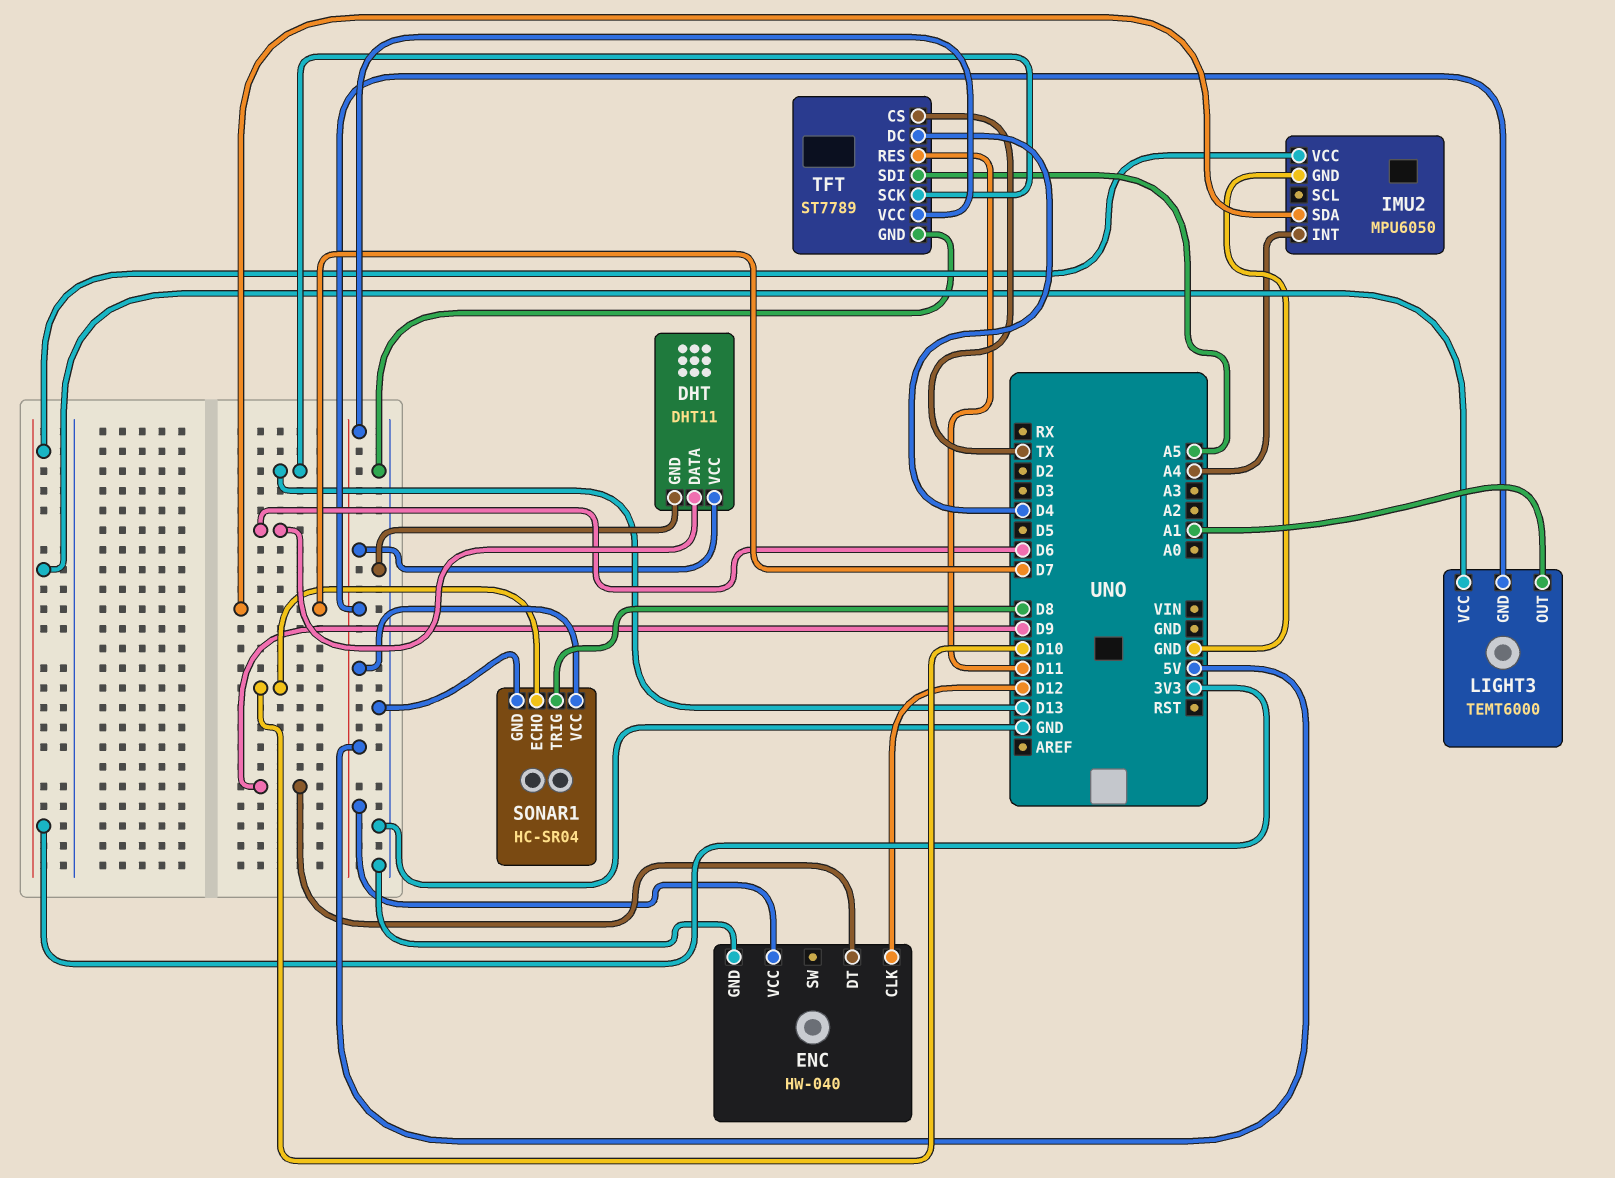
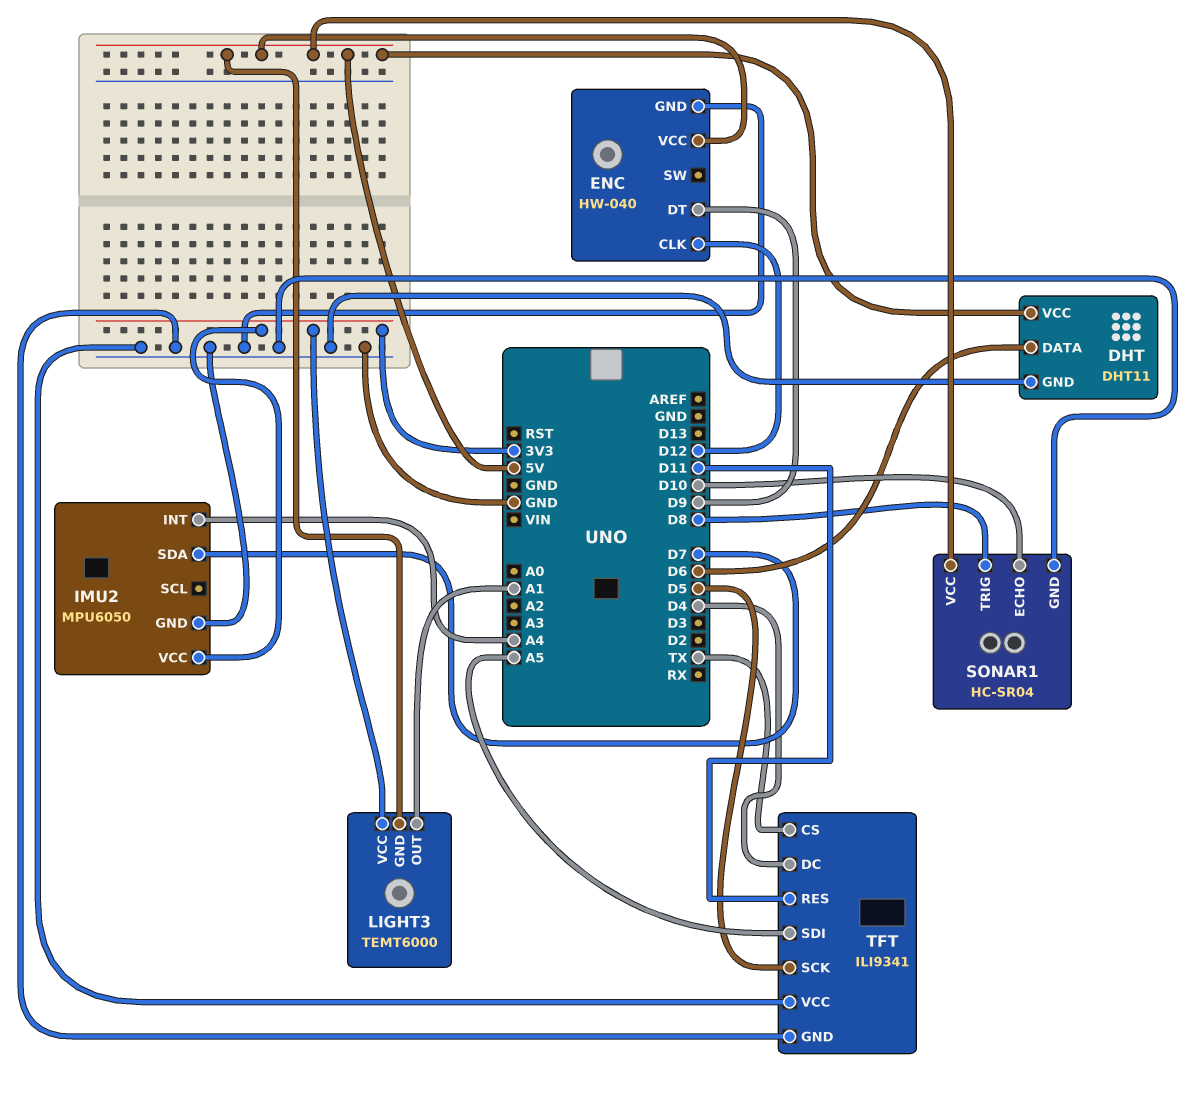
TFT: ST7789 -> ILI9341
TFT pin SCK: D13 -> D5
TFT pin VCC: 5V -> GND

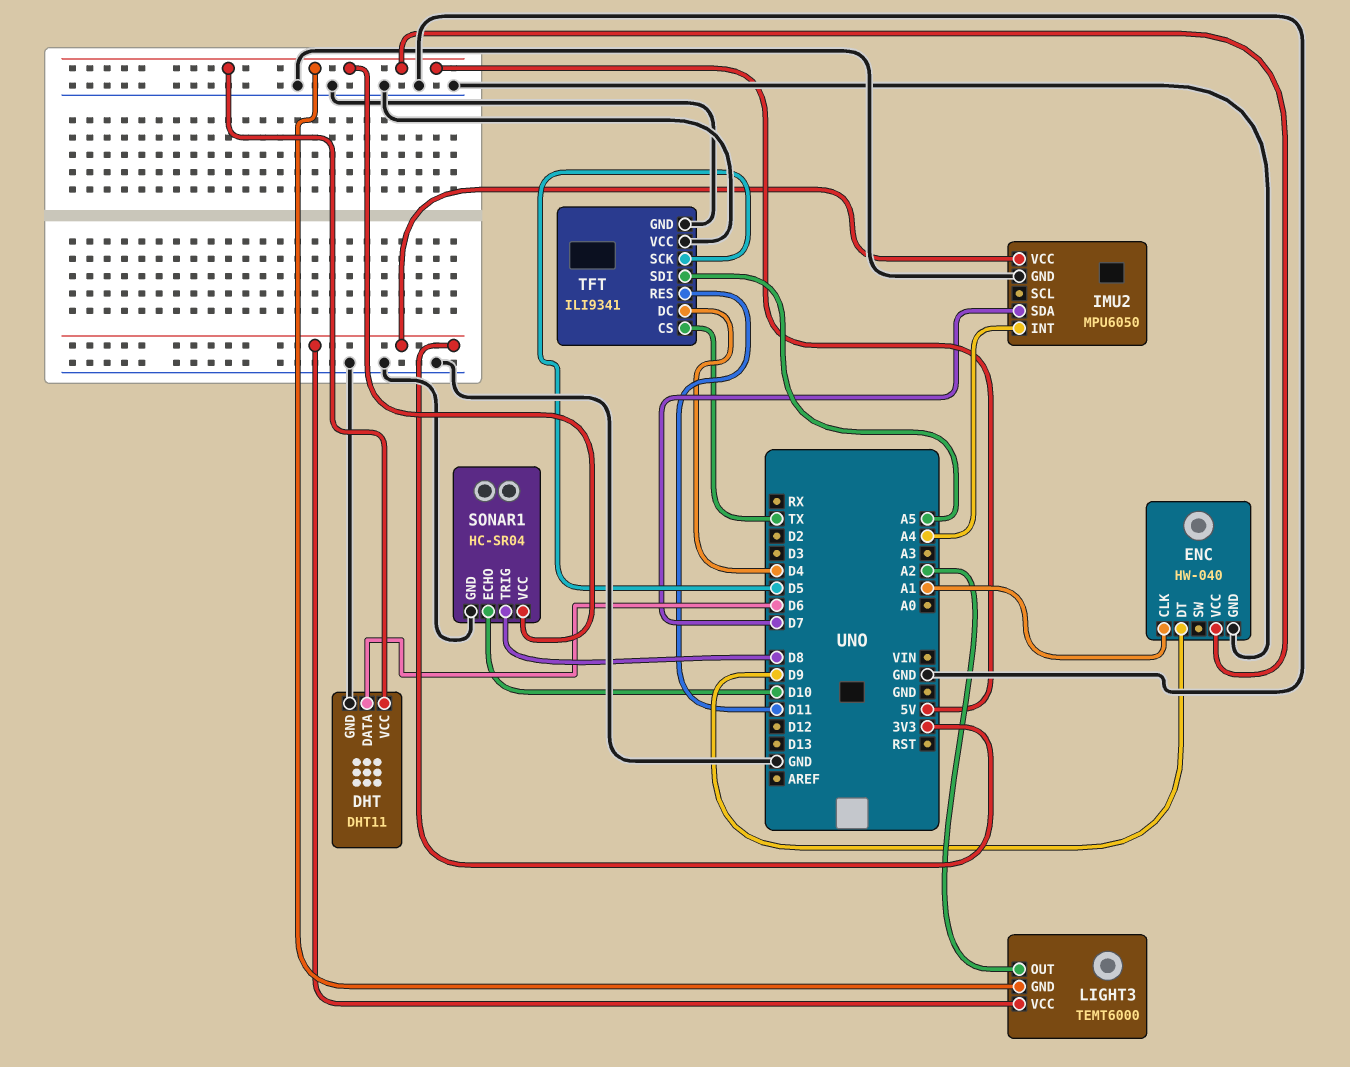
ENC pin CLK: D12 -> A1
LIGHT3 pin OUT: A1 -> A2

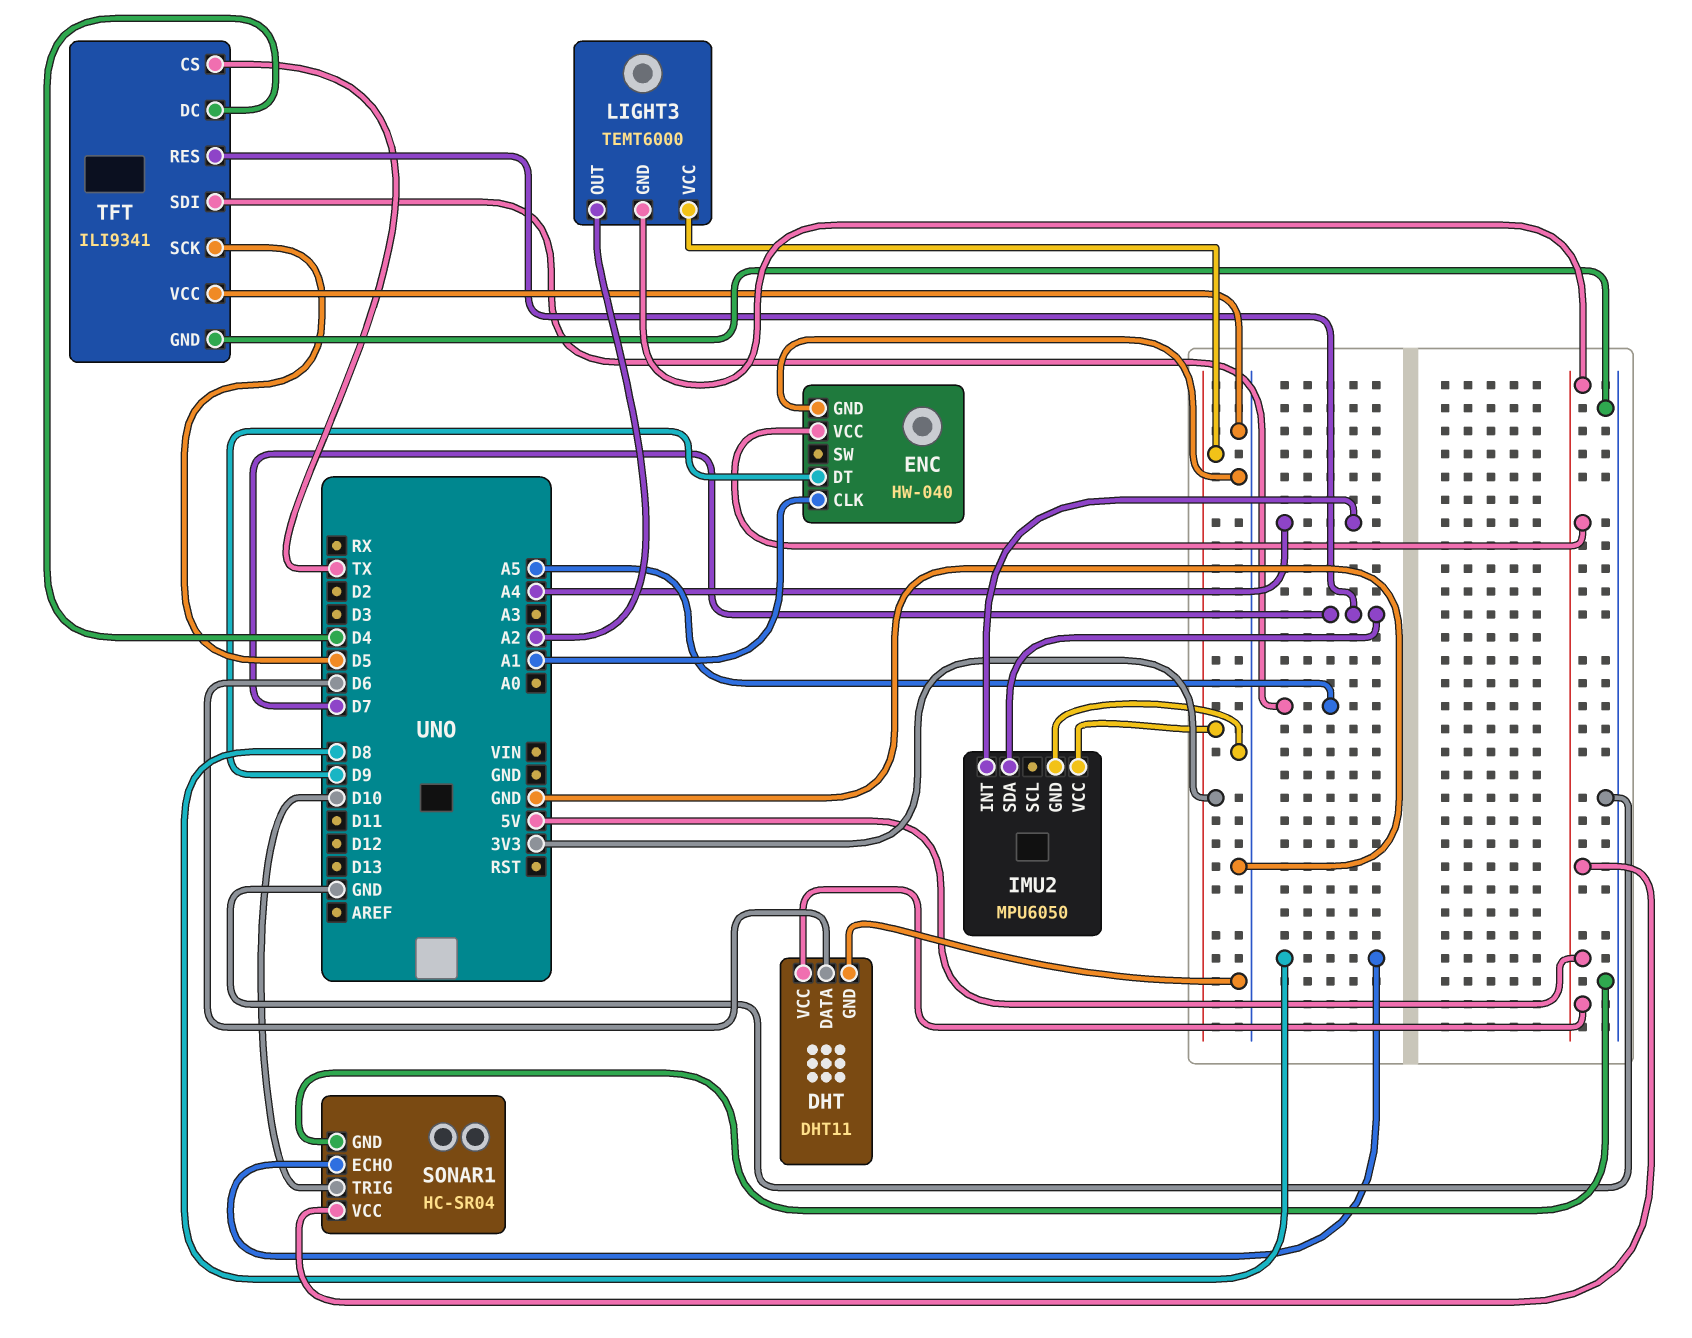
SONAR1 pin ECHO: D10 -> D8
SONAR1 pin TRIG: D8 -> D10
TFT pin RES: D11 -> D7

